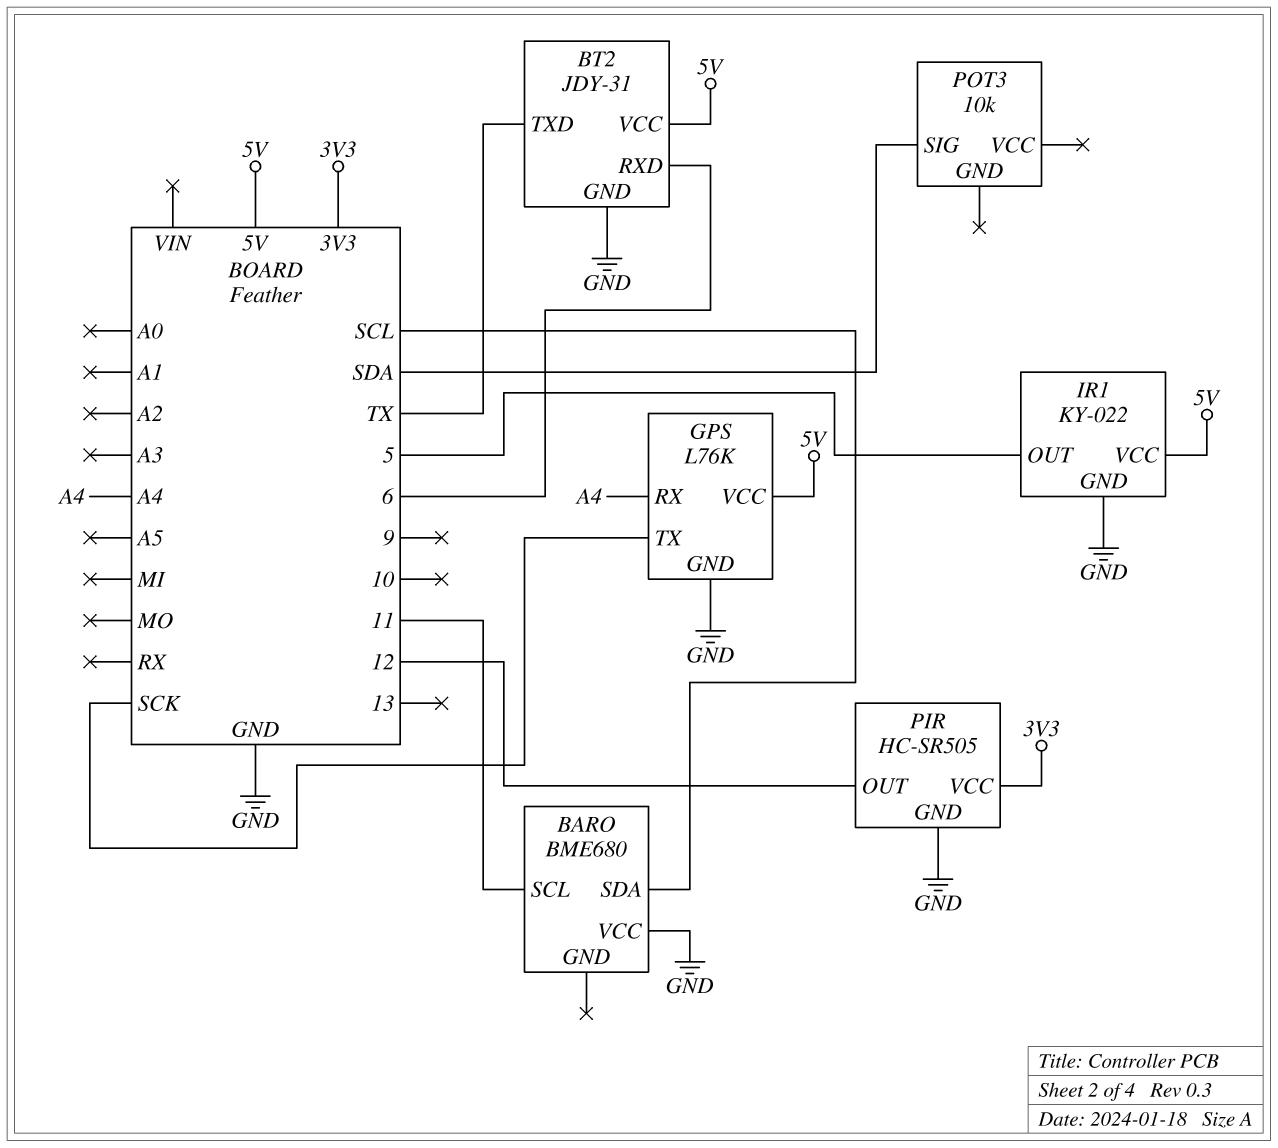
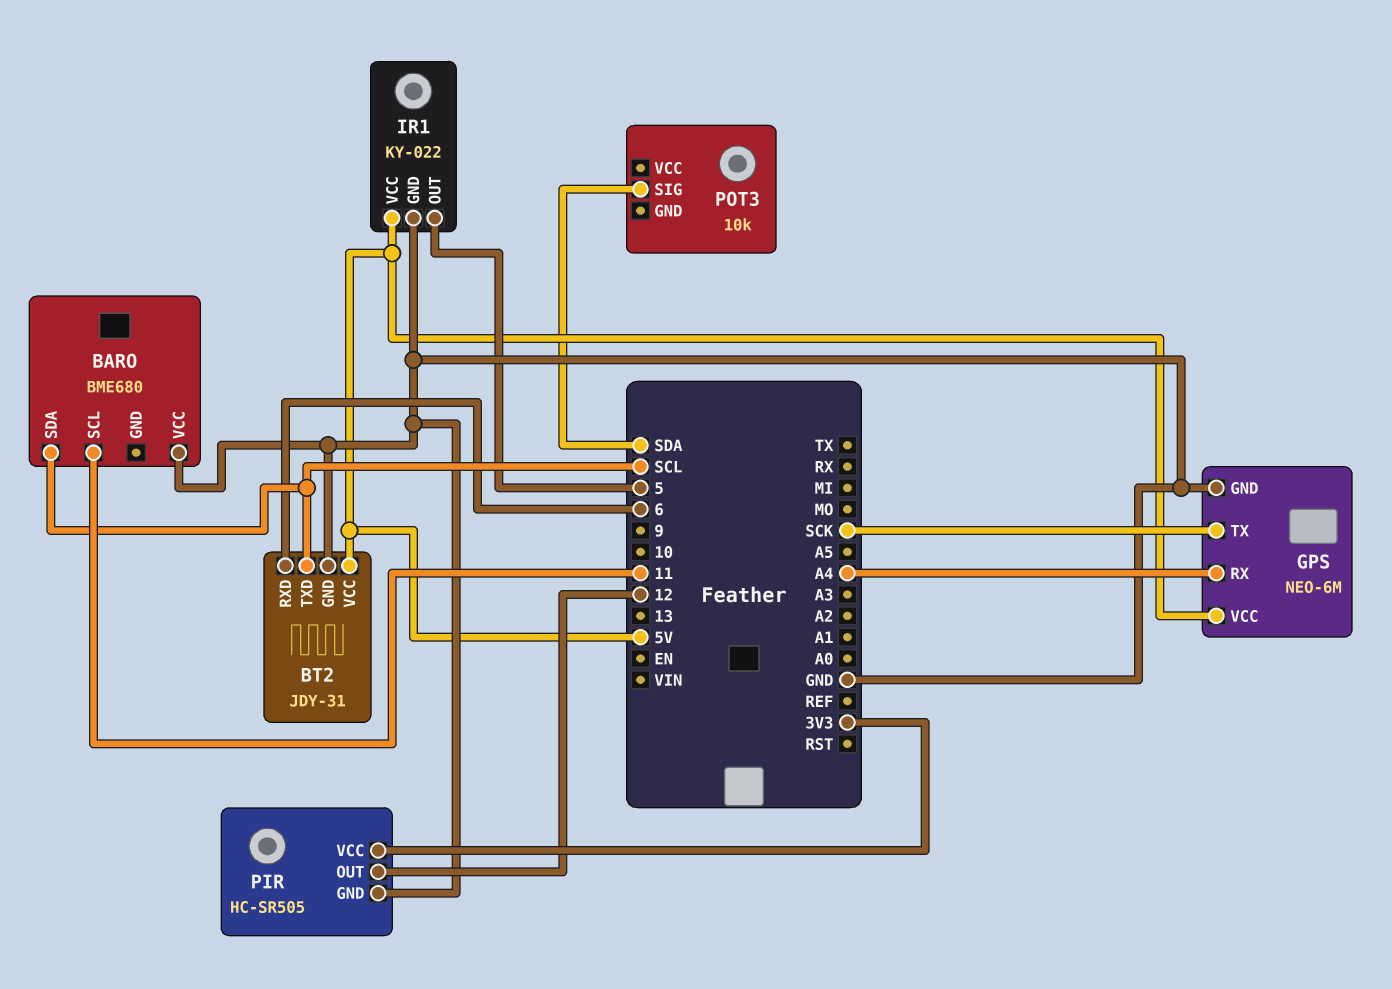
BT2 pin TXD: TX -> SCL
GPS: L76K -> NEO-6M

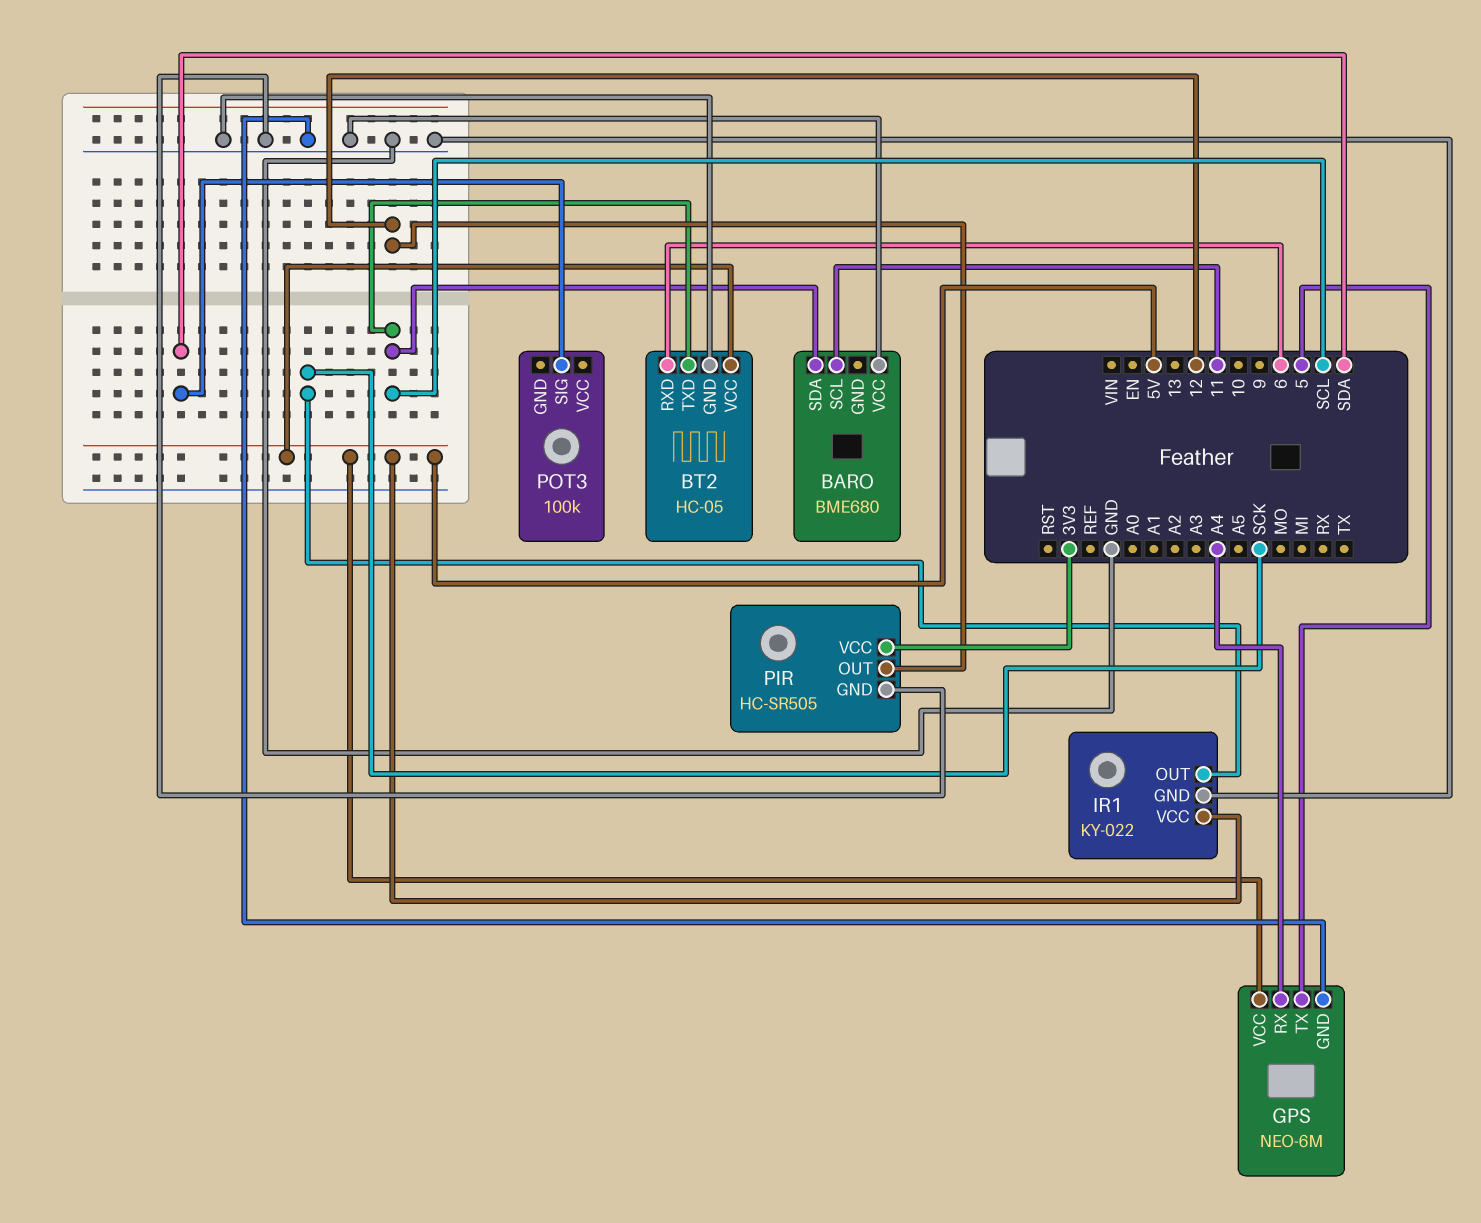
BT2: JDY-31 -> HC-05
GPS pin TX: SCK -> 5
IR1 pin OUT: 5 -> SCK
POT3: 10k -> 100k

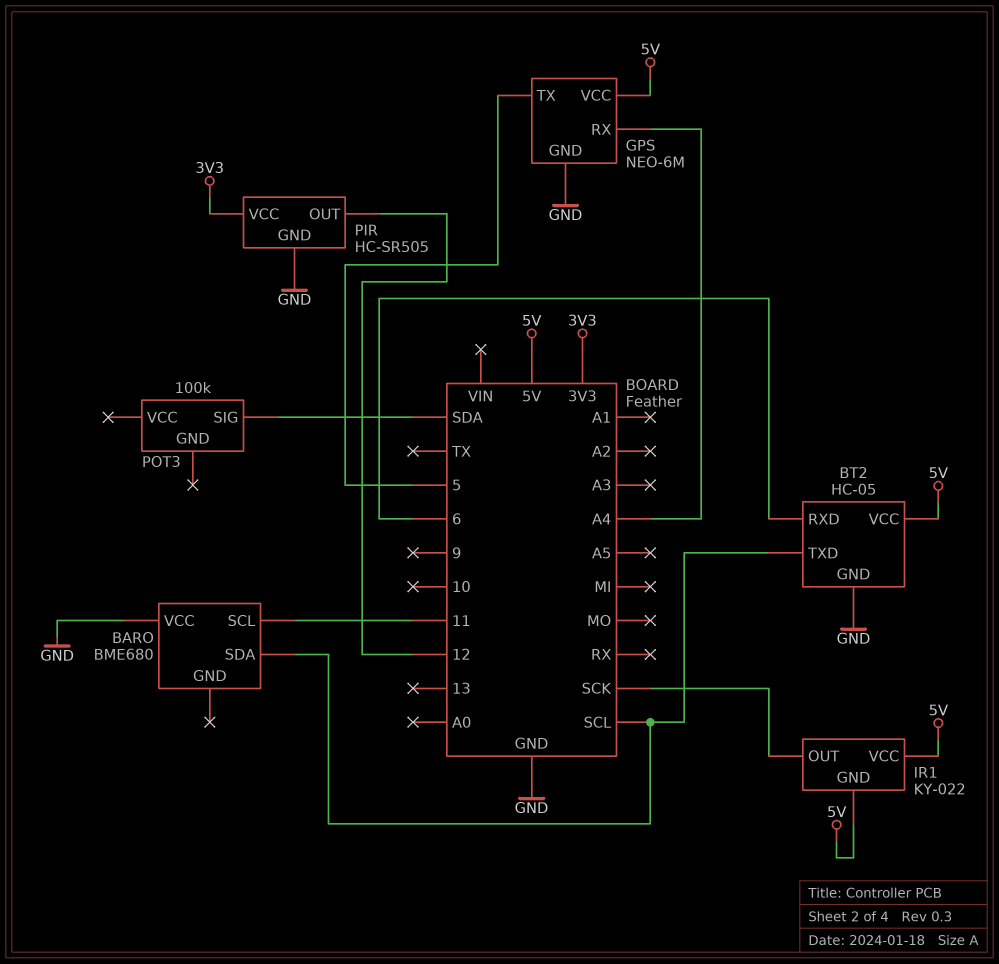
IR1 pin GND: GND -> 5V

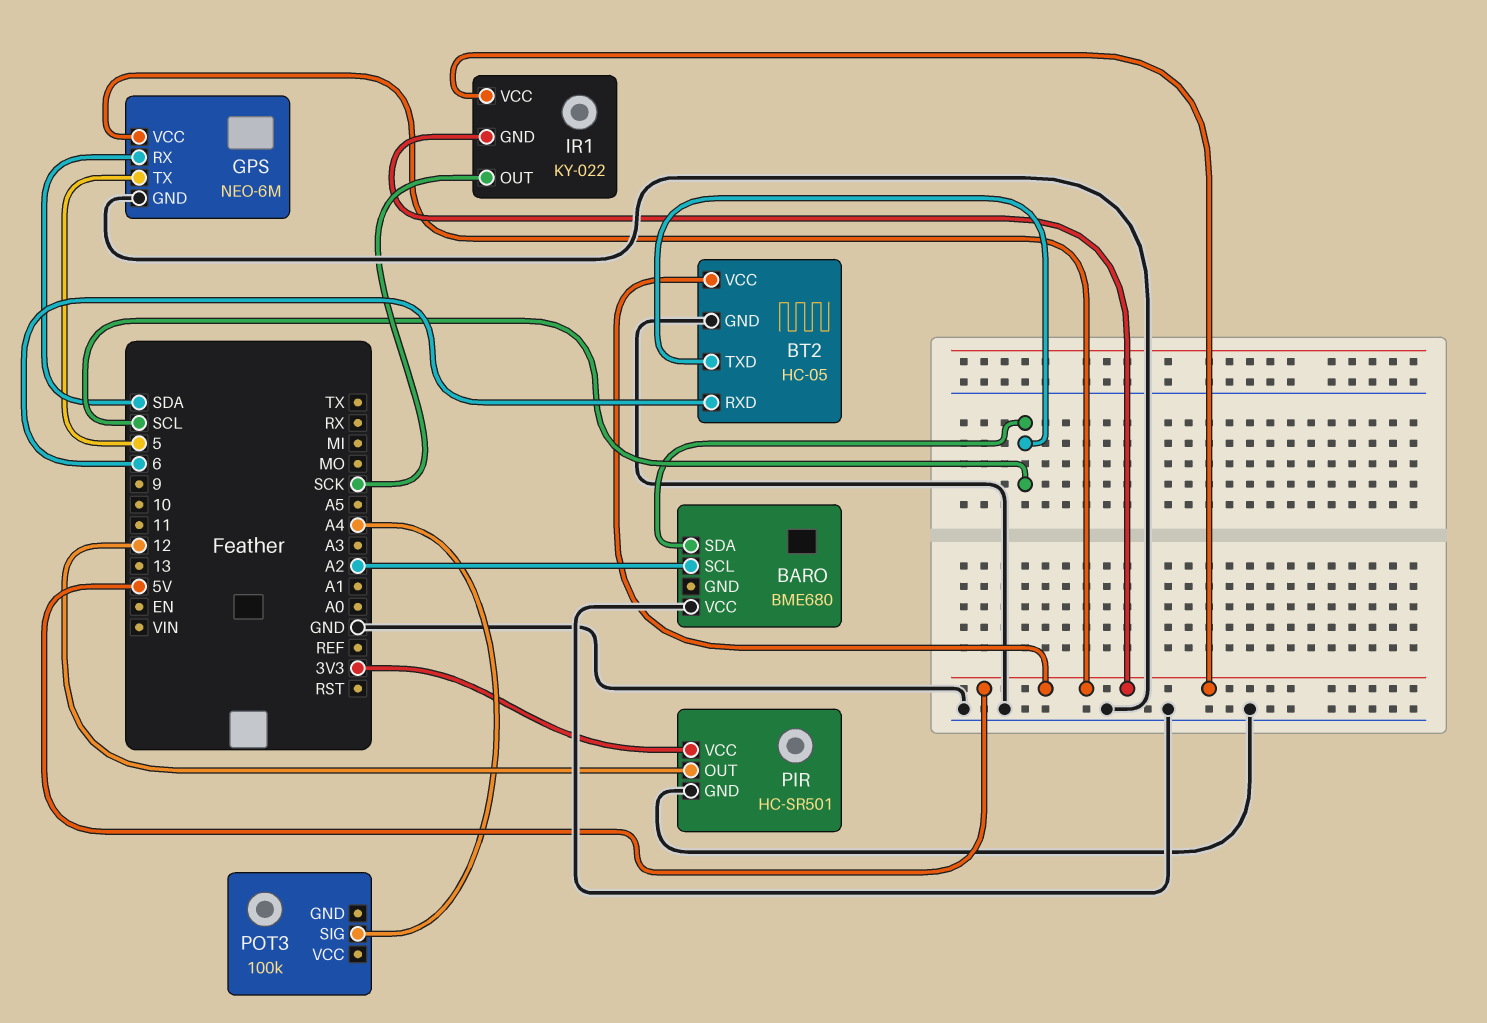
BARO pin SCL: 11 -> A2
GPS pin RX: A4 -> SDA
PIR: HC-SR505 -> HC-SR501
POT3 pin SIG: SDA -> A4

